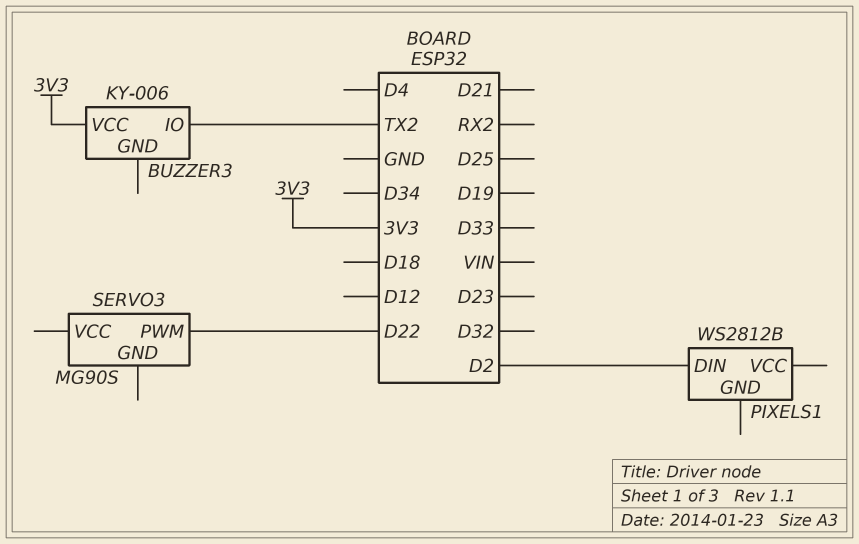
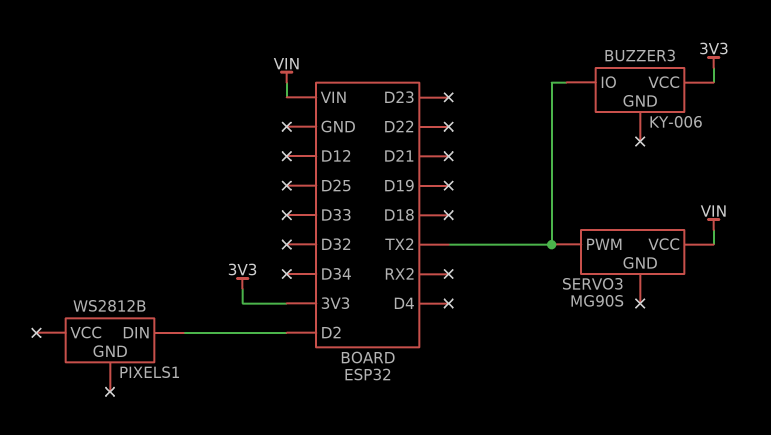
SERVO3 pin PWM: D22 -> TX2
SERVO3 pin VCC: none -> VIN

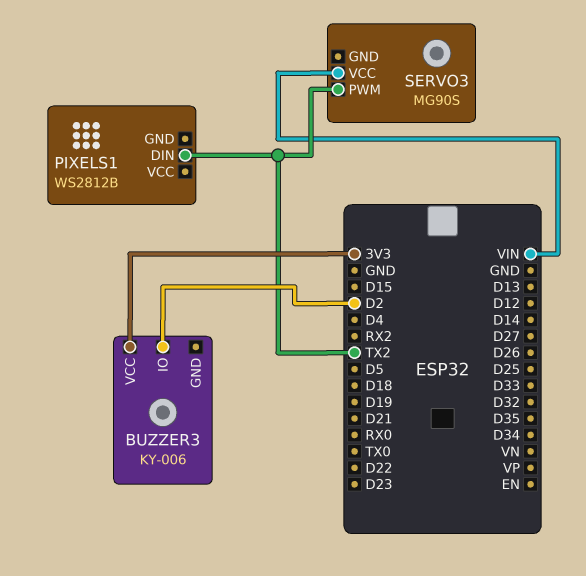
BUZZER3 pin IO: TX2 -> D2
PIXELS1 pin DIN: D2 -> TX2

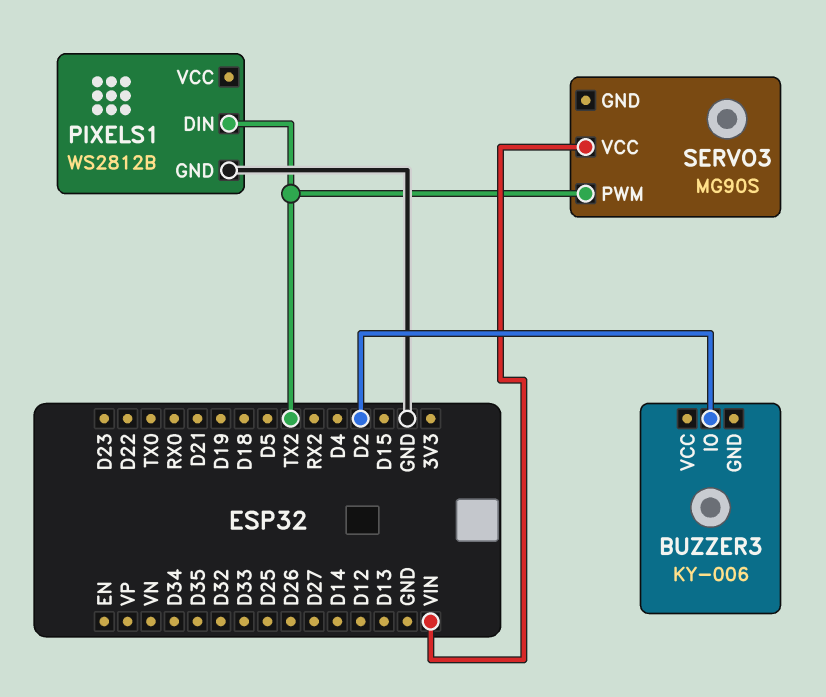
BUZZER3 pin VCC: 3V3 -> none
PIXELS1 pin GND: none -> GND

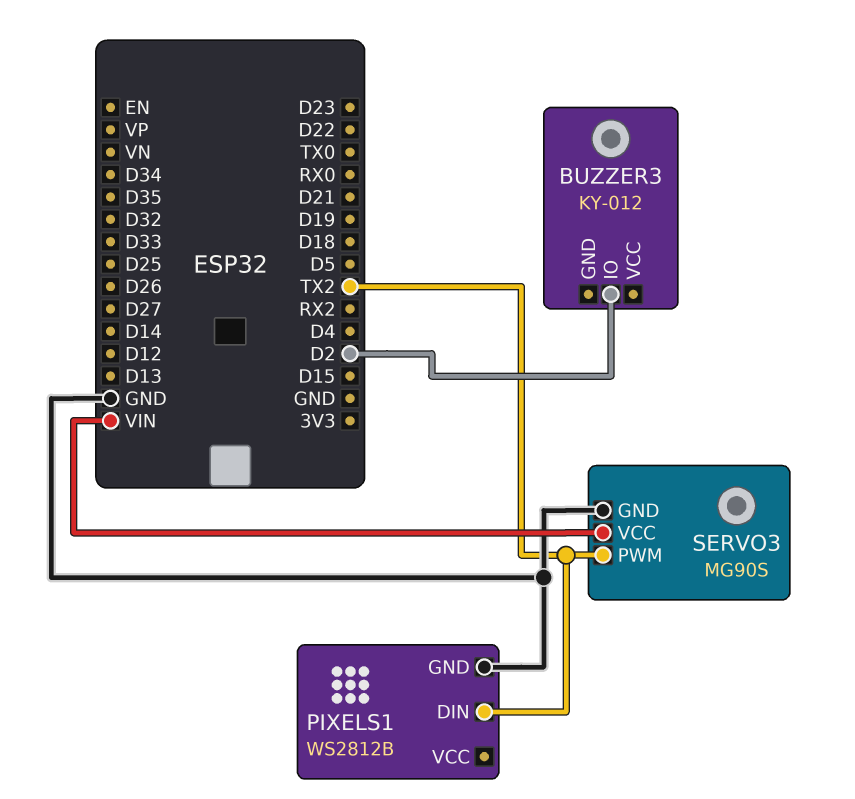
BUZZER3: KY-006 -> KY-012
SERVO3 pin GND: none -> GND

